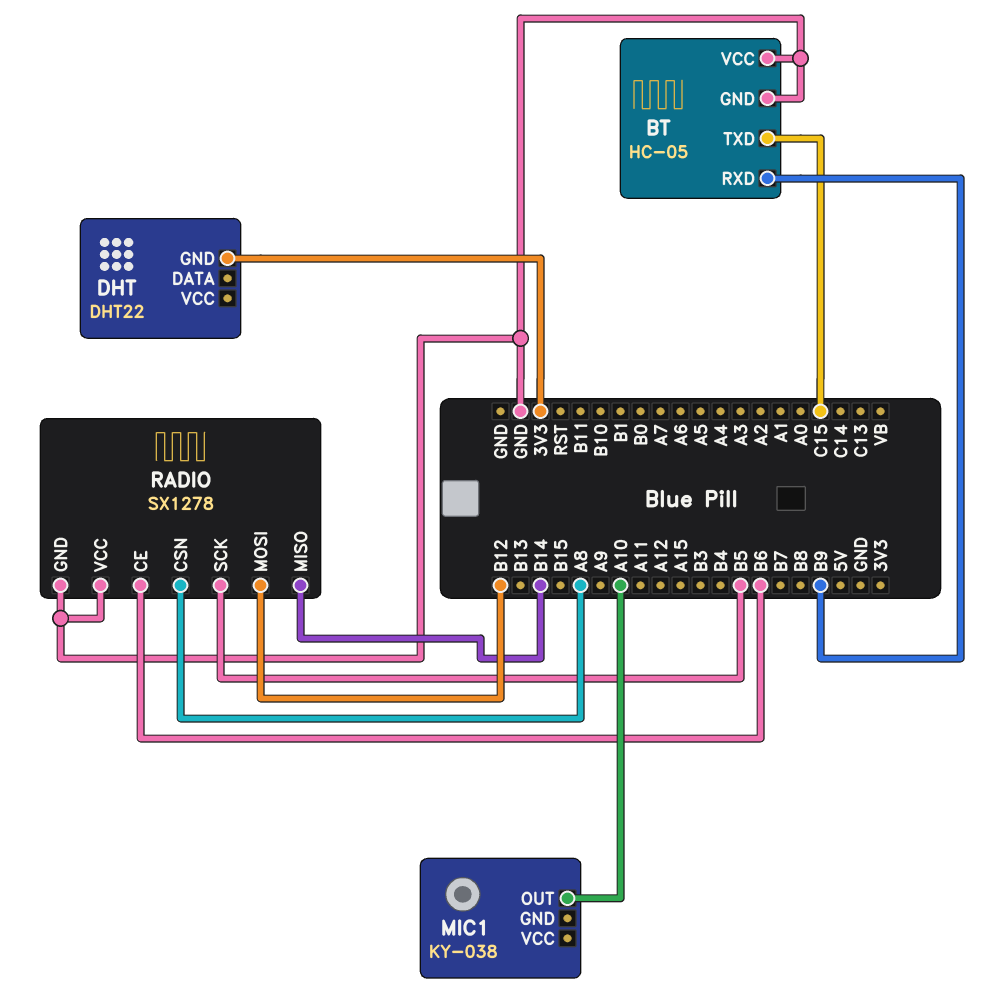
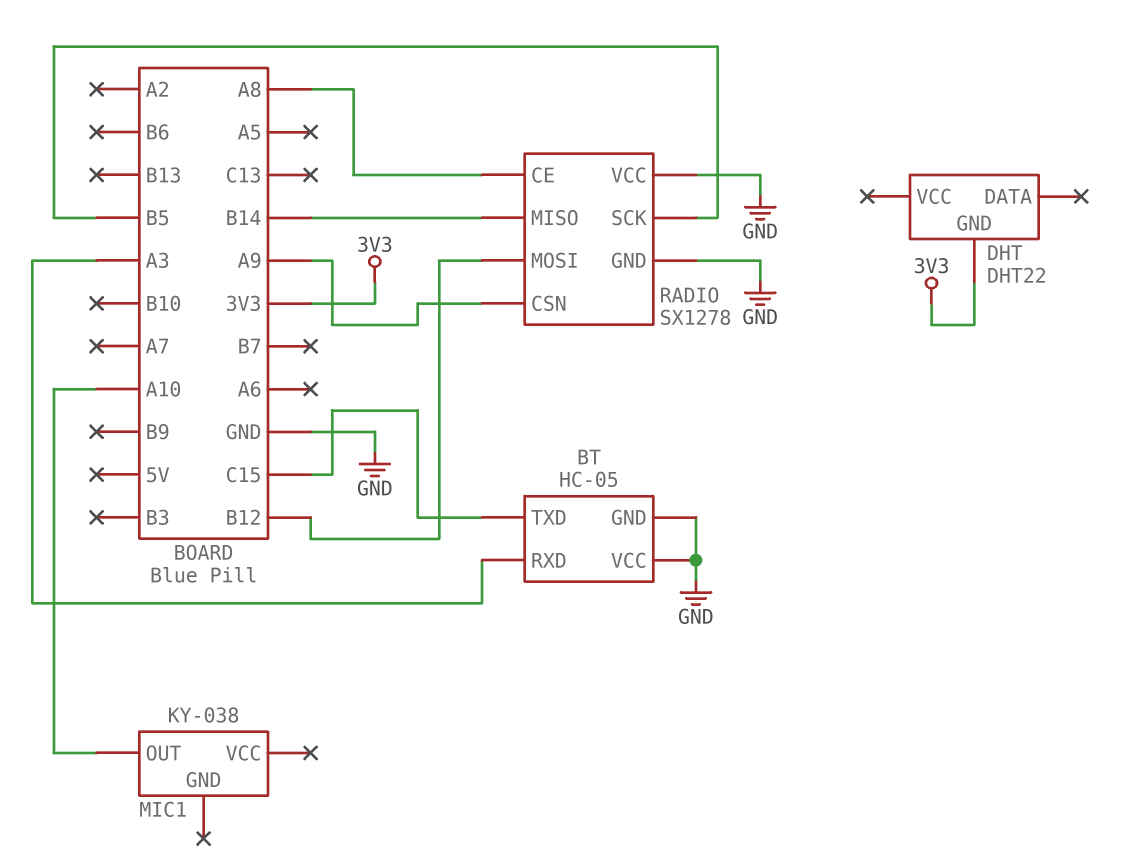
BT pin RXD: B9 -> A3
RADIO pin CE: B6 -> A8
RADIO pin CSN: A8 -> A9

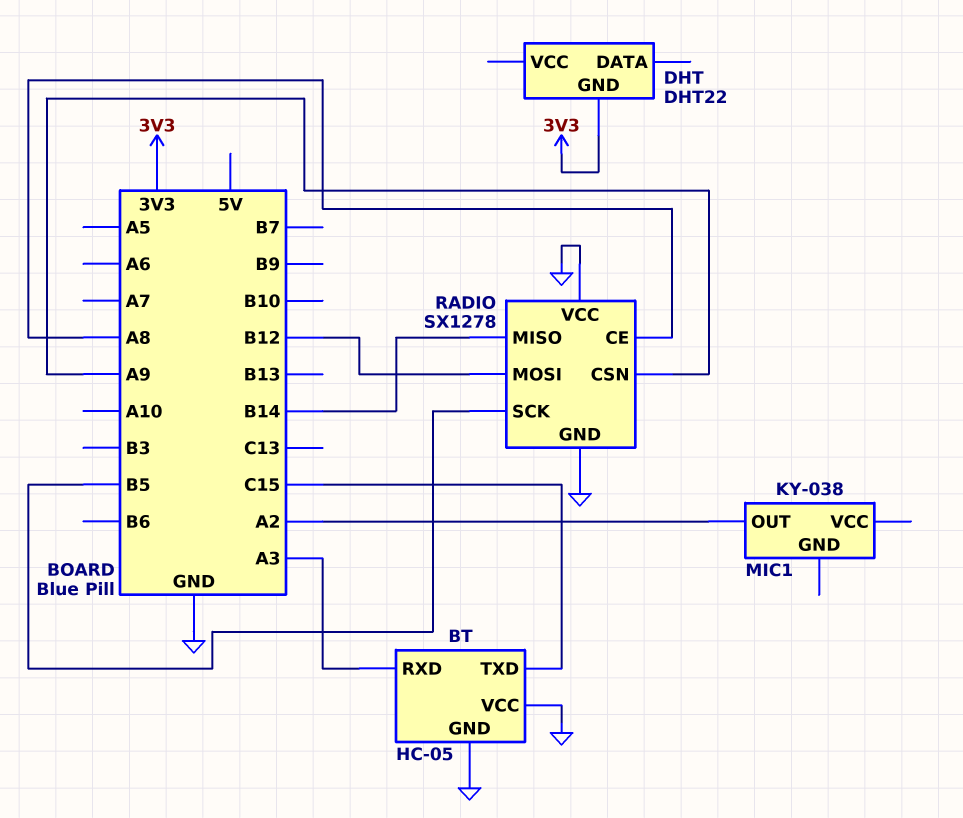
MIC1 pin OUT: A10 -> A2

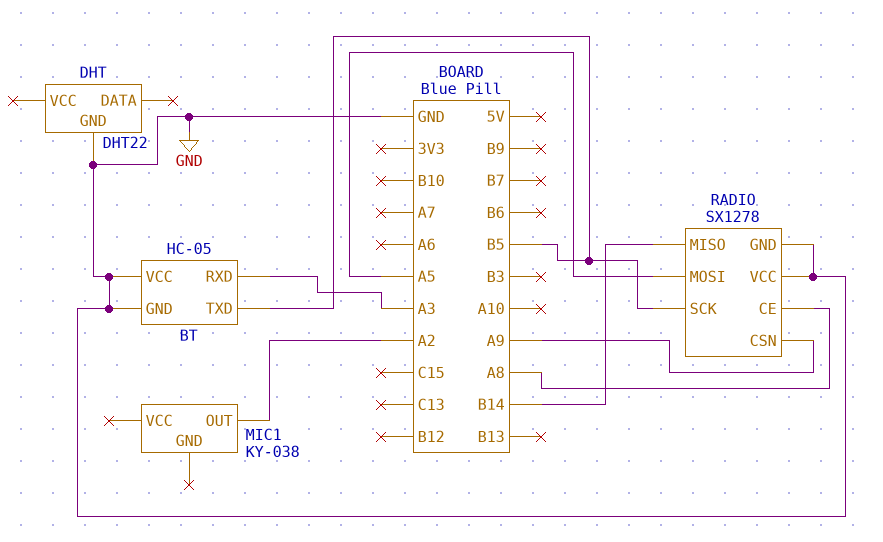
BT pin TXD: C15 -> B5
DHT pin GND: 3V3 -> GND
RADIO pin MOSI: B12 -> A5

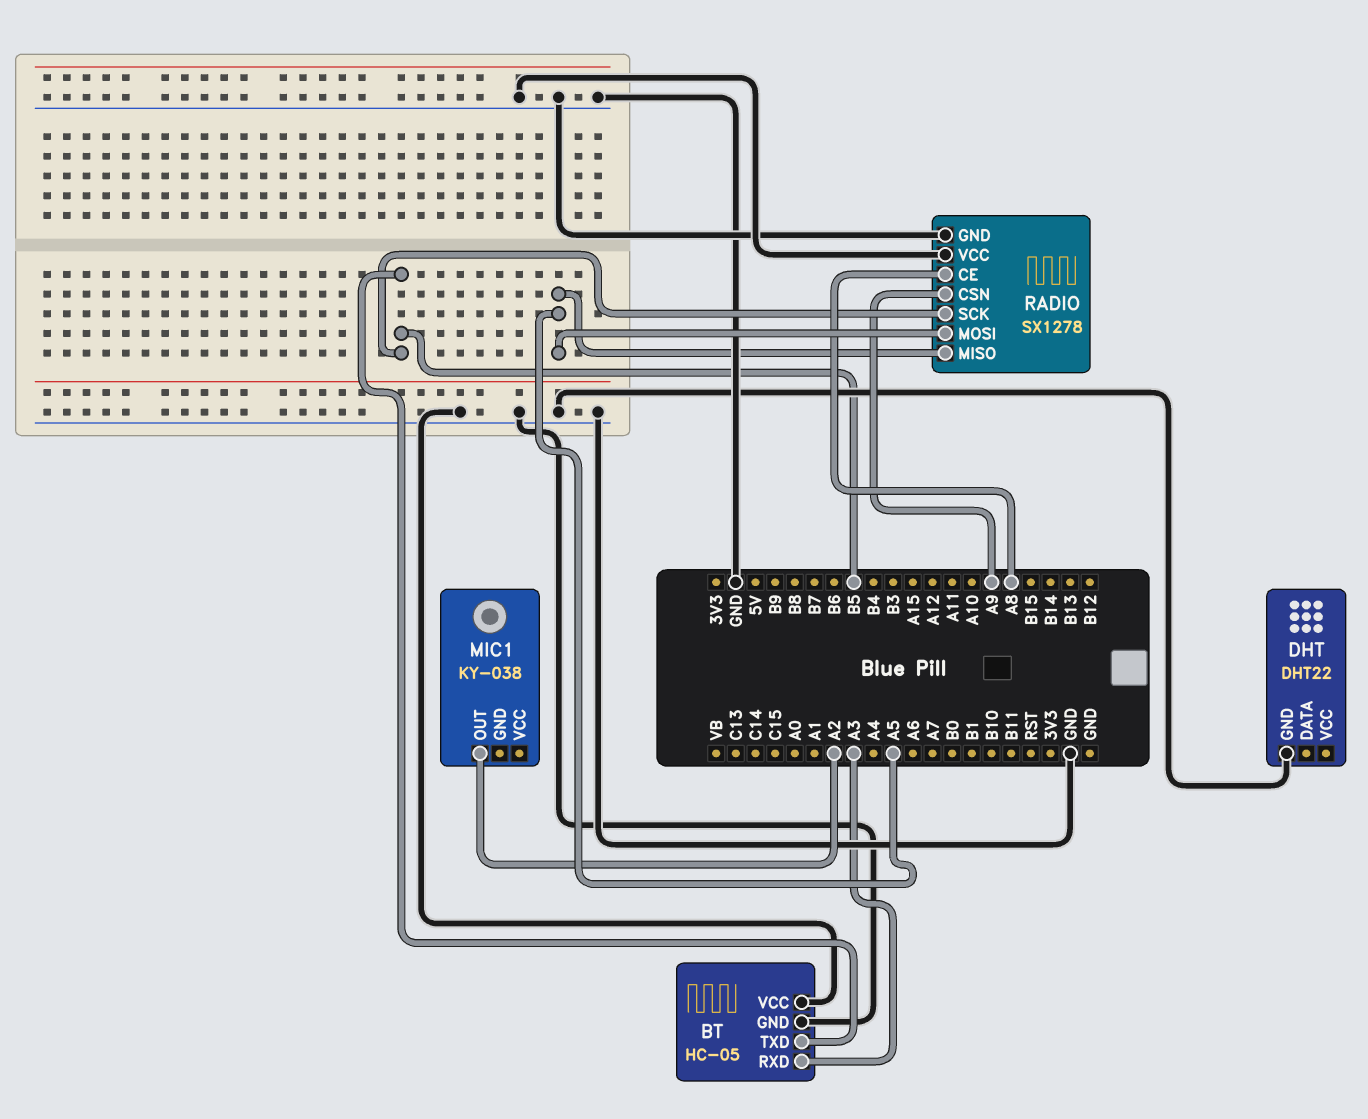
RADIO pin MISO: B14 -> A5

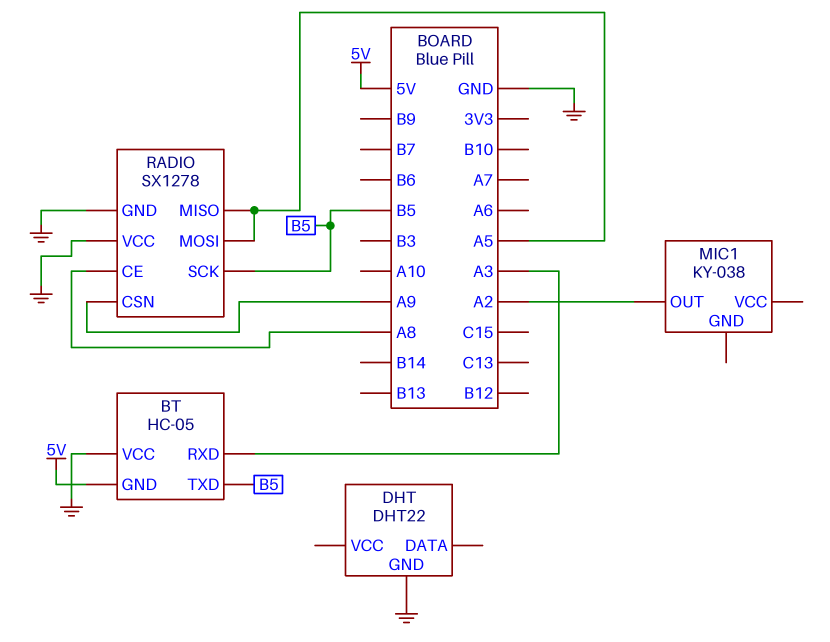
BT pin GND: GND -> 5V

